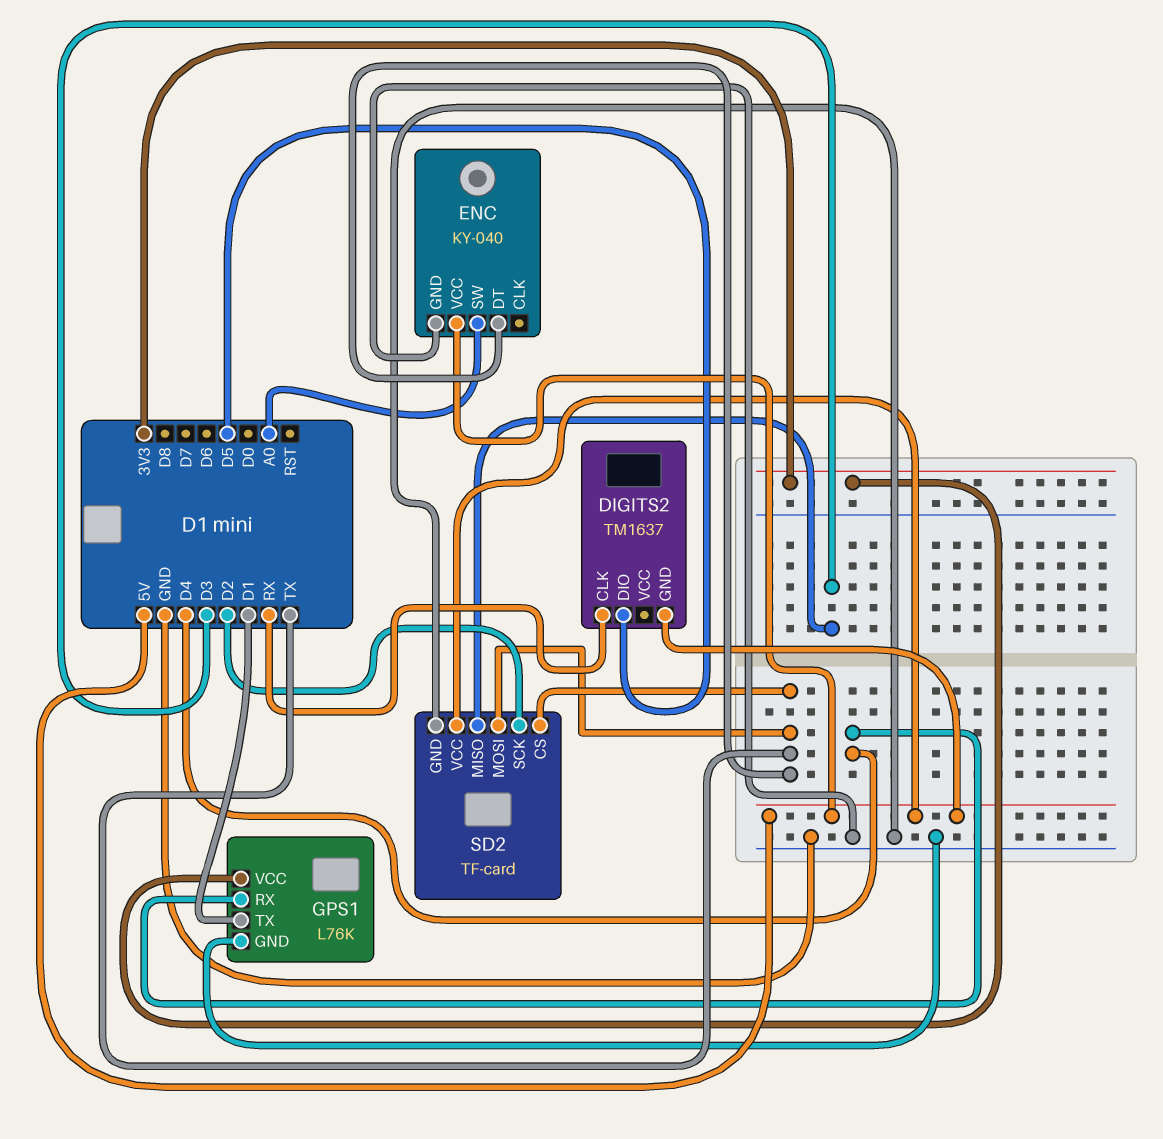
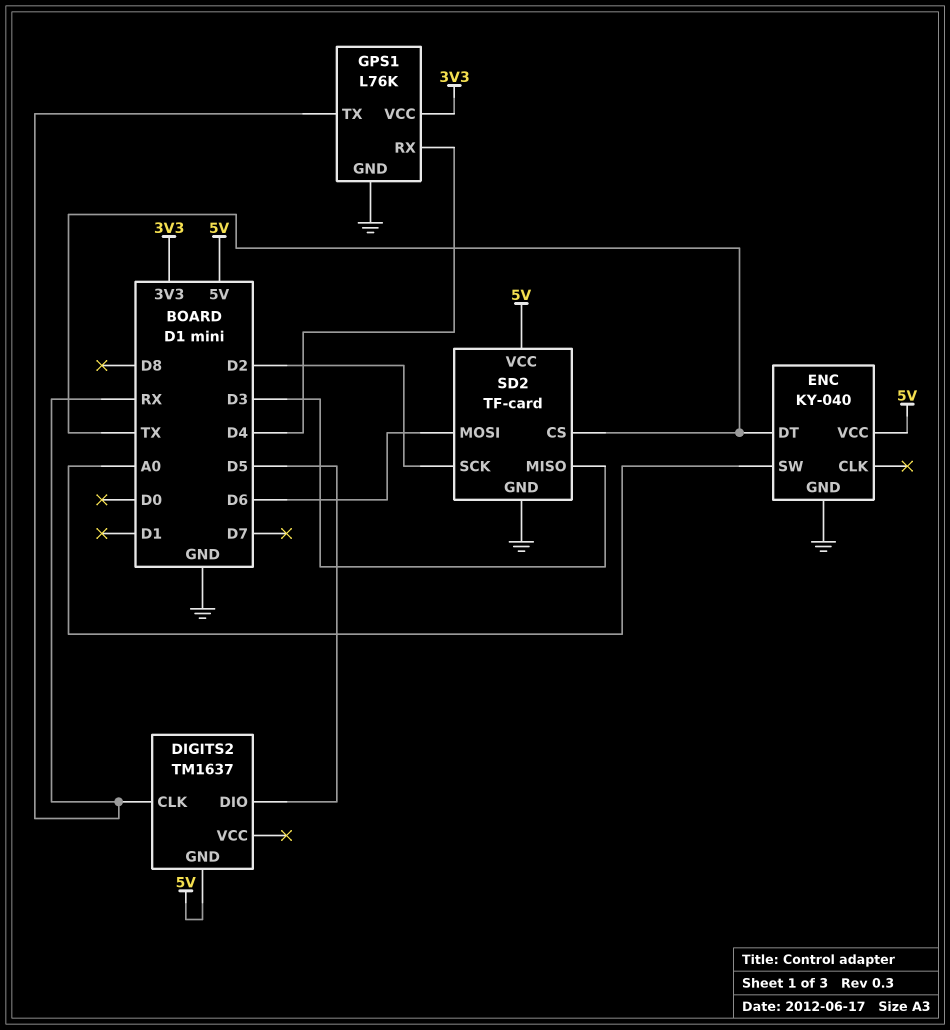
GPS1 pin TX: D1 -> RX
SD2 pin MOSI: TX -> D6

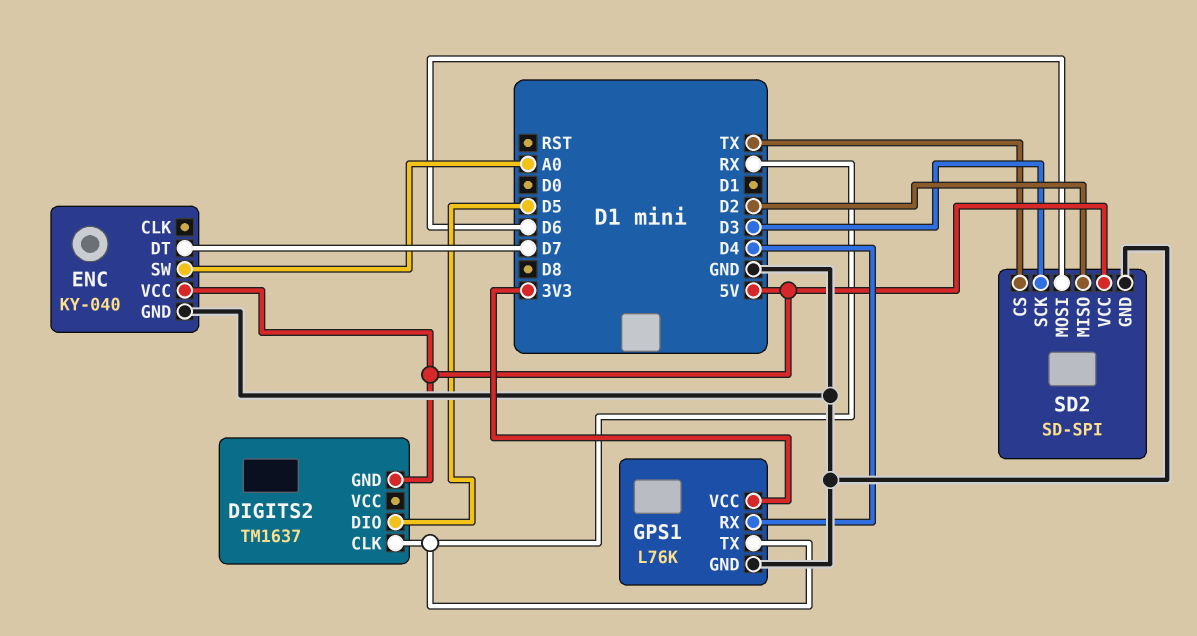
ENC pin DT: TX -> D7
SD2: TF-card -> SD-SPI
SD2 pin MISO: D3 -> D2
SD2 pin SCK: D2 -> D3

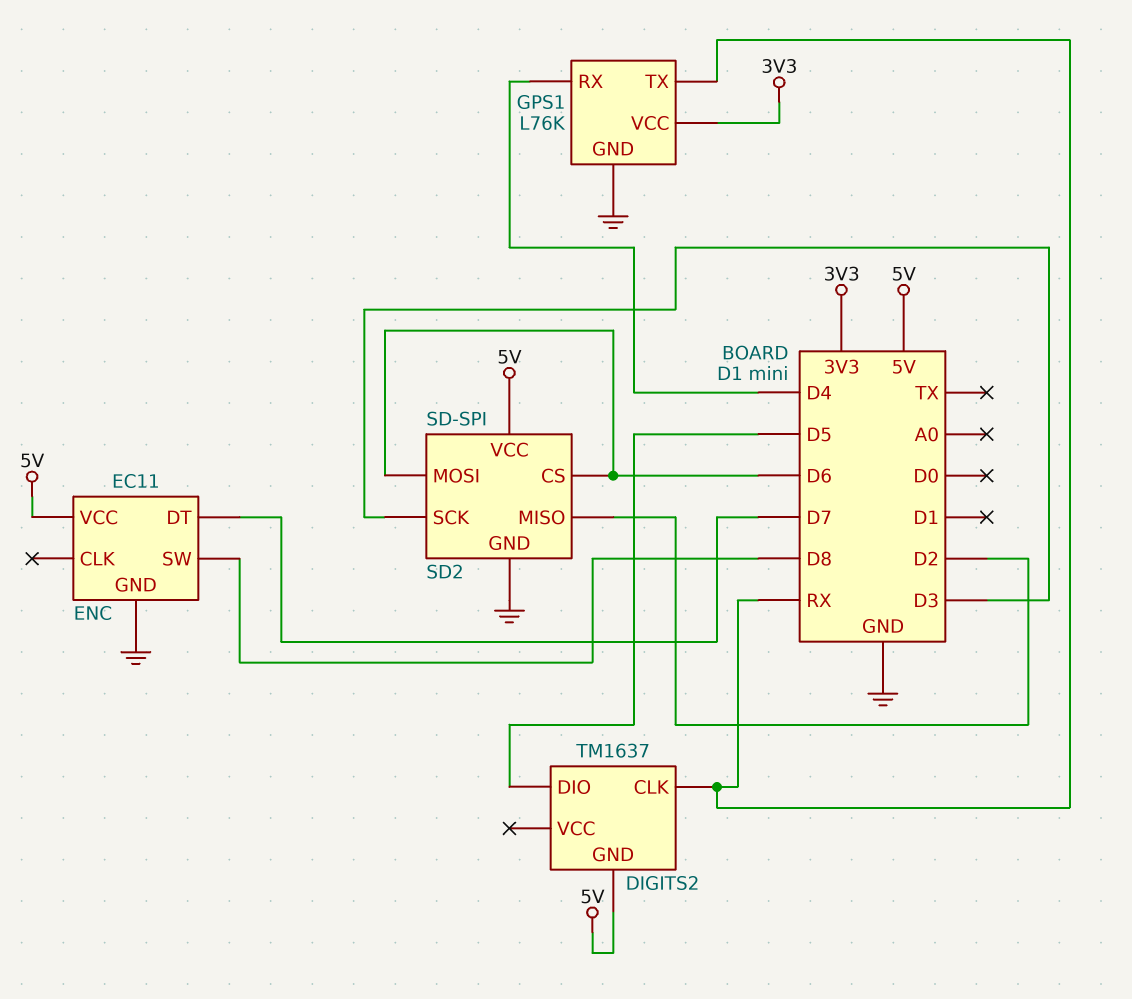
ENC: KY-040 -> EC11
ENC pin SW: A0 -> D8
SD2 pin CS: TX -> D6

